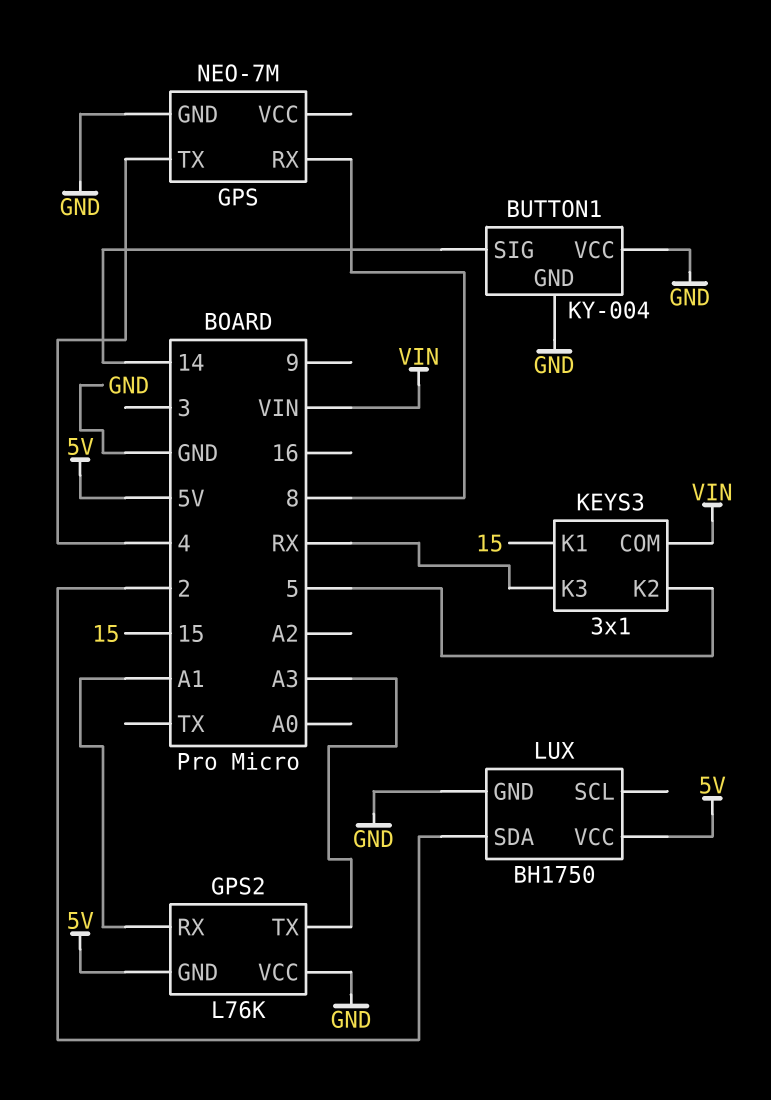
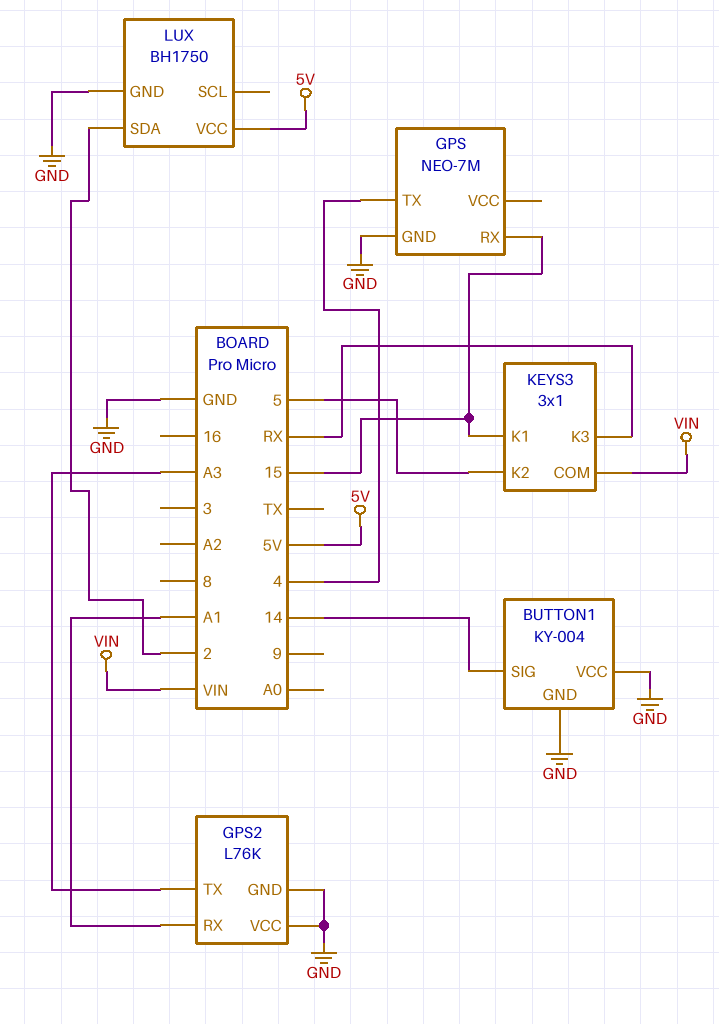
GPS pin RX: 8 -> 15
GPS2 pin GND: 5V -> GND

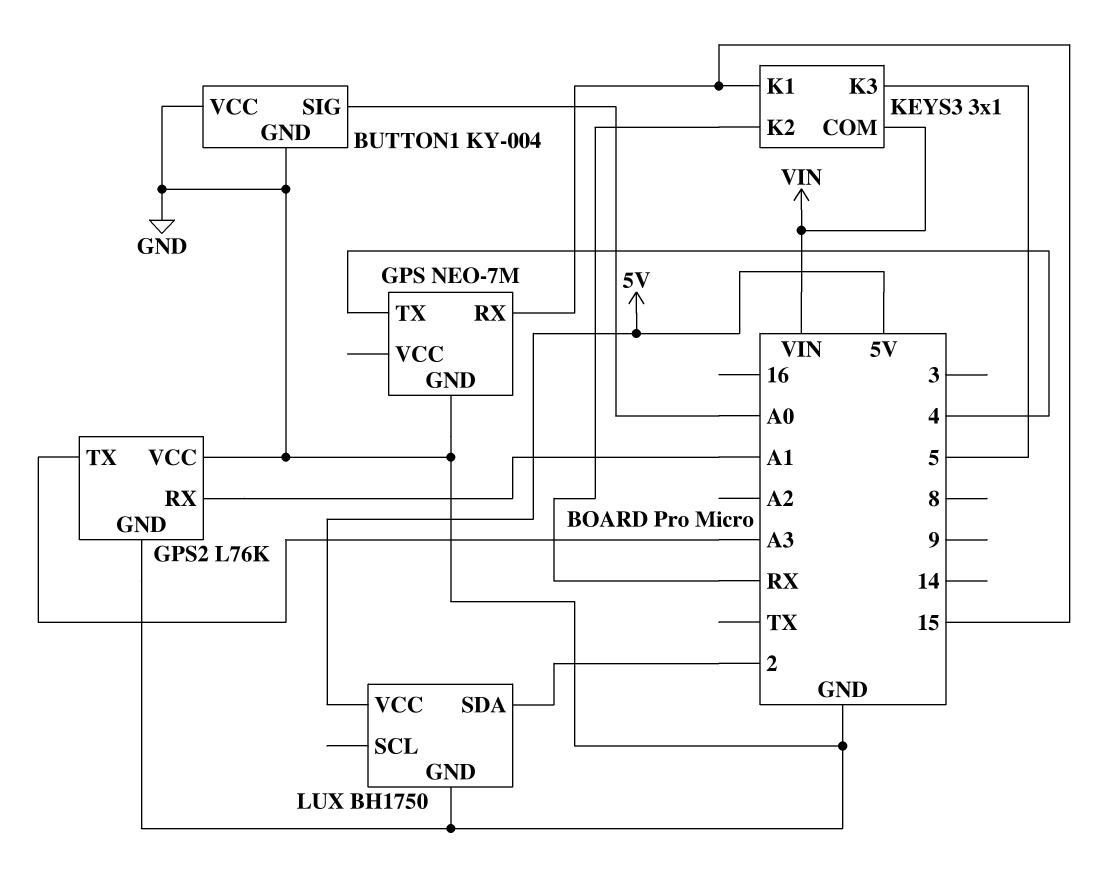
BUTTON1 pin SIG: 14 -> A0
KEYS3 pin K2: 5 -> RX
KEYS3 pin K3: RX -> 5

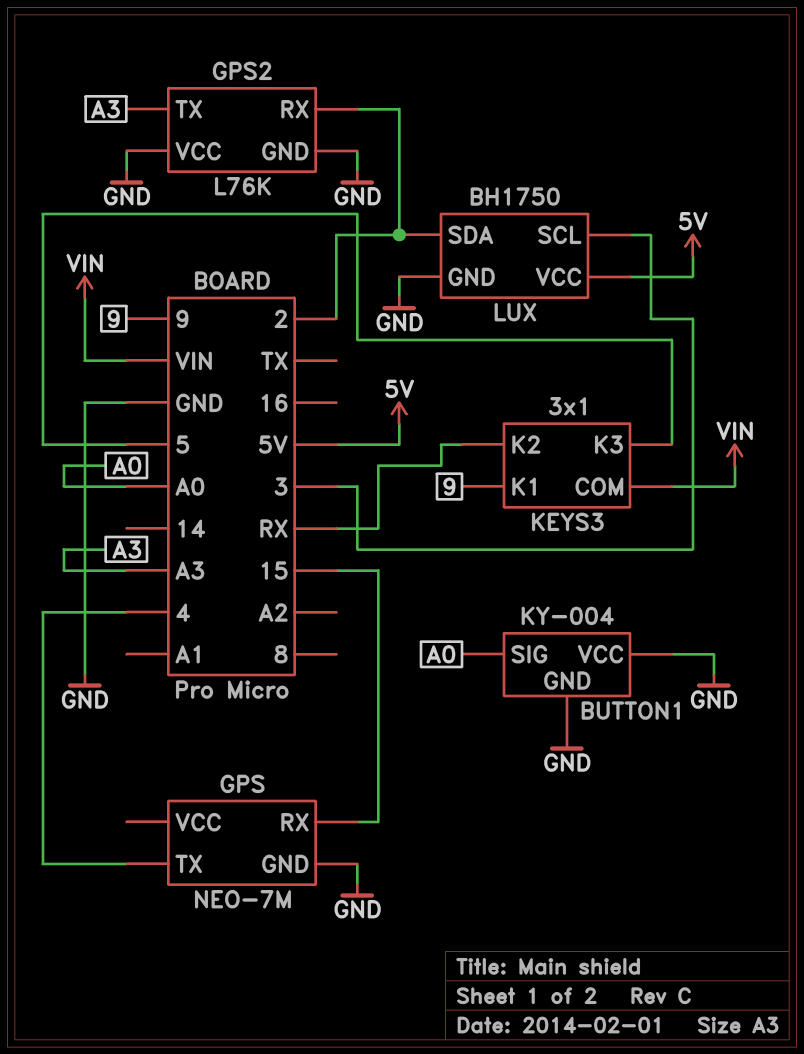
GPS2 pin RX: A1 -> 2
KEYS3 pin K1: 15 -> 9
LUX pin SCL: none -> 3

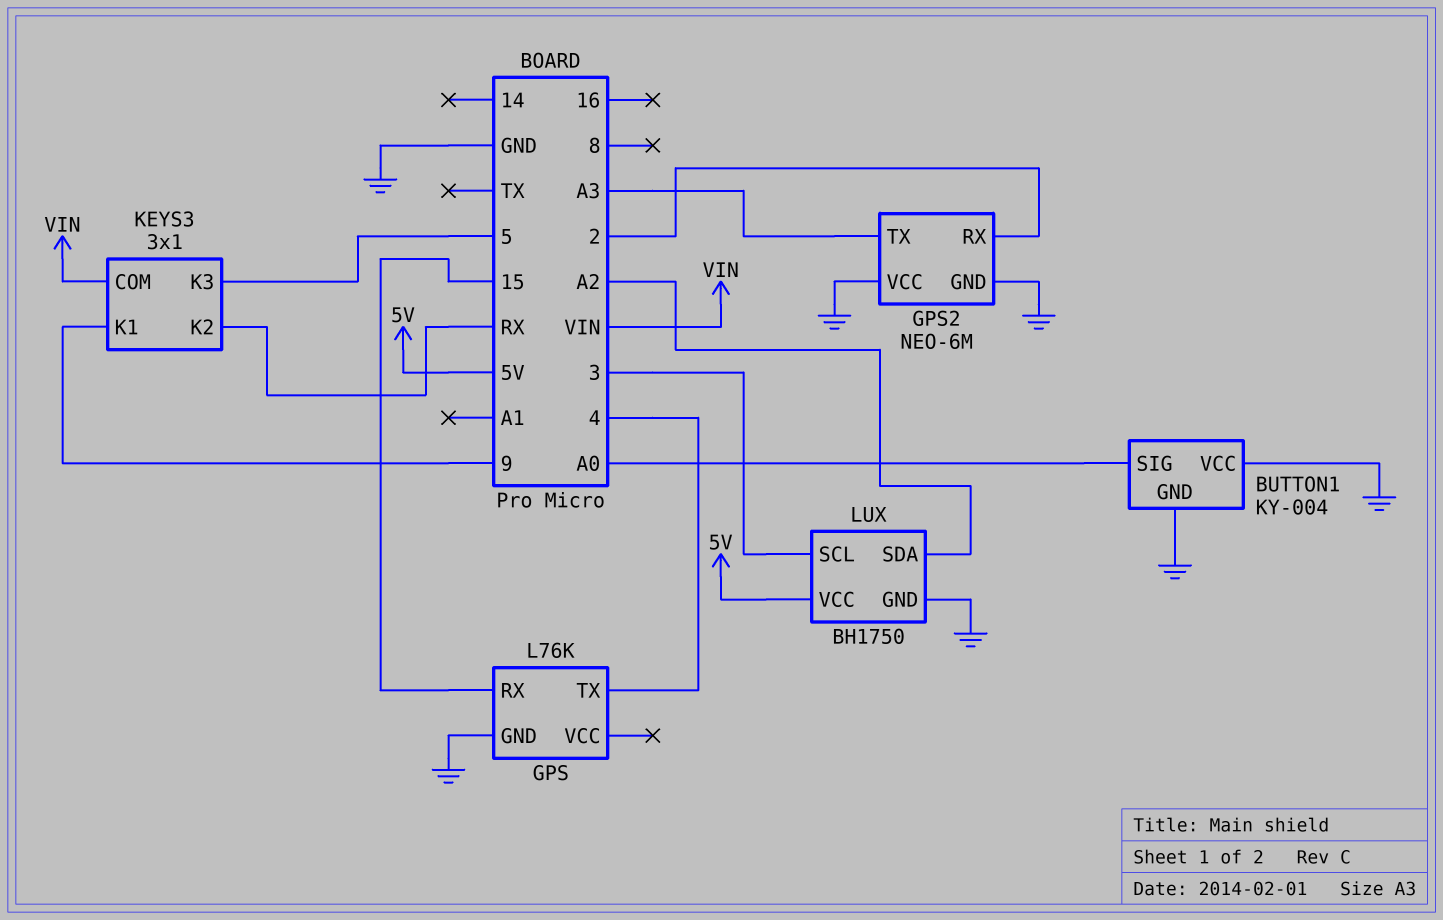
GPS: NEO-7M -> L76K
GPS2: L76K -> NEO-6M
LUX pin SDA: 2 -> A2

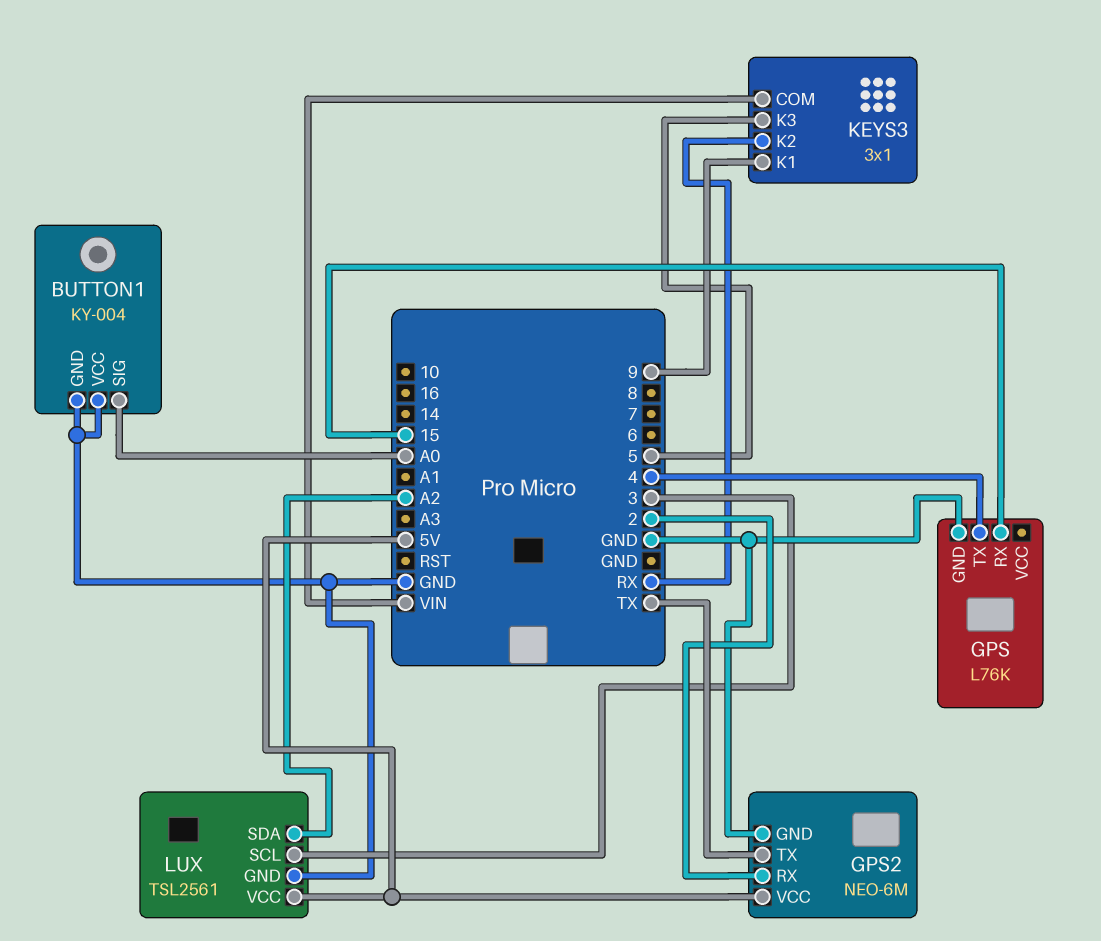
GPS2 pin TX: A3 -> TX
GPS2 pin VCC: GND -> 5V
LUX: BH1750 -> TSL2561

